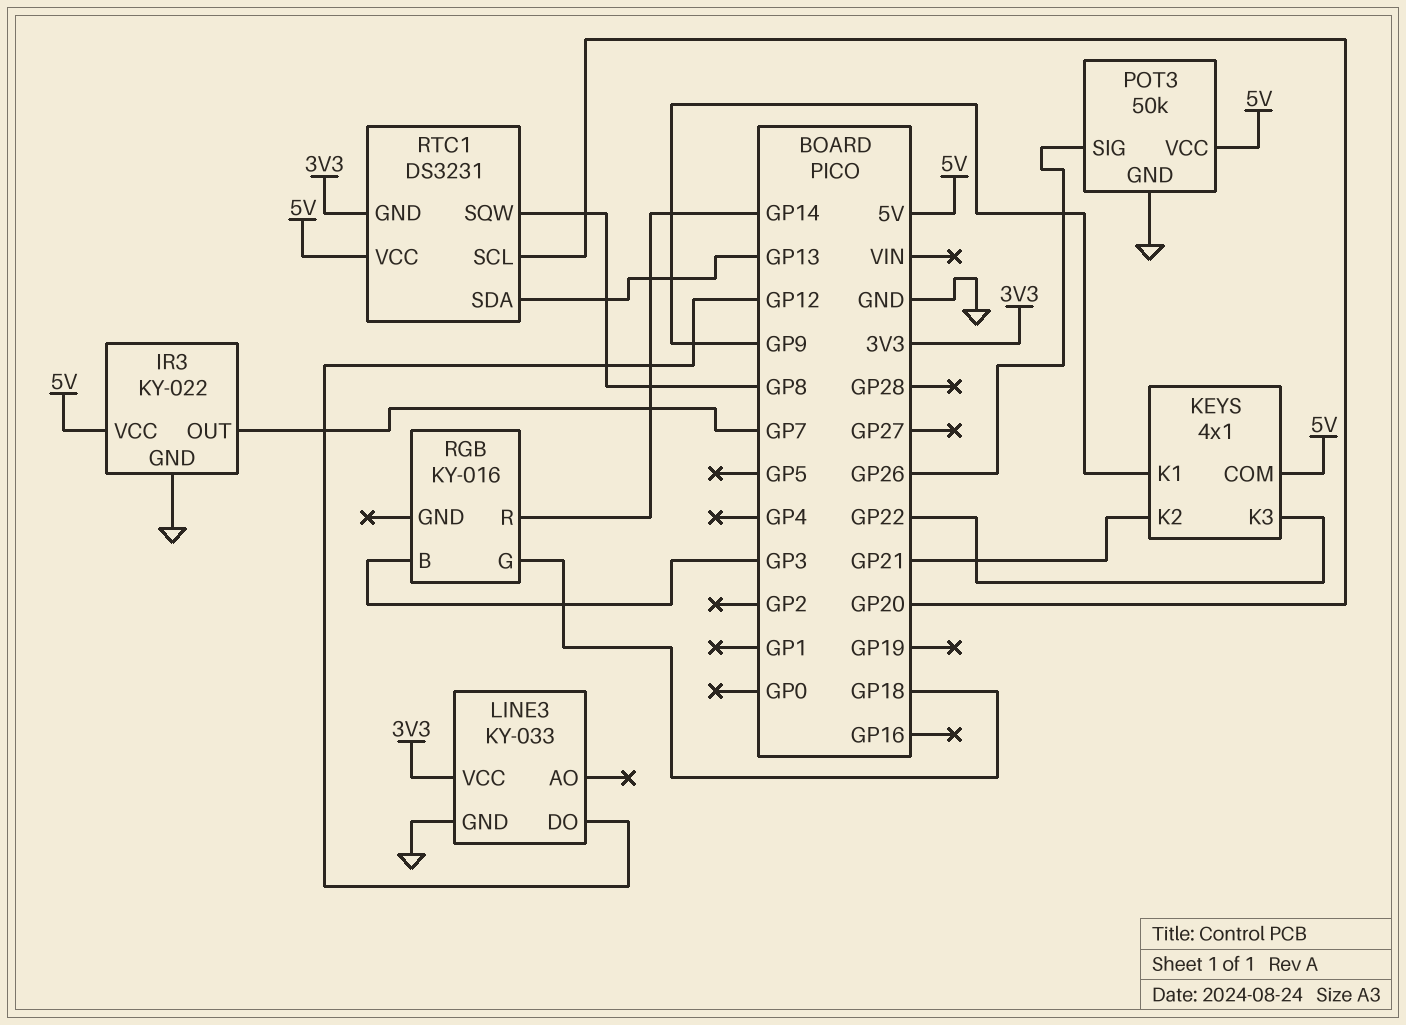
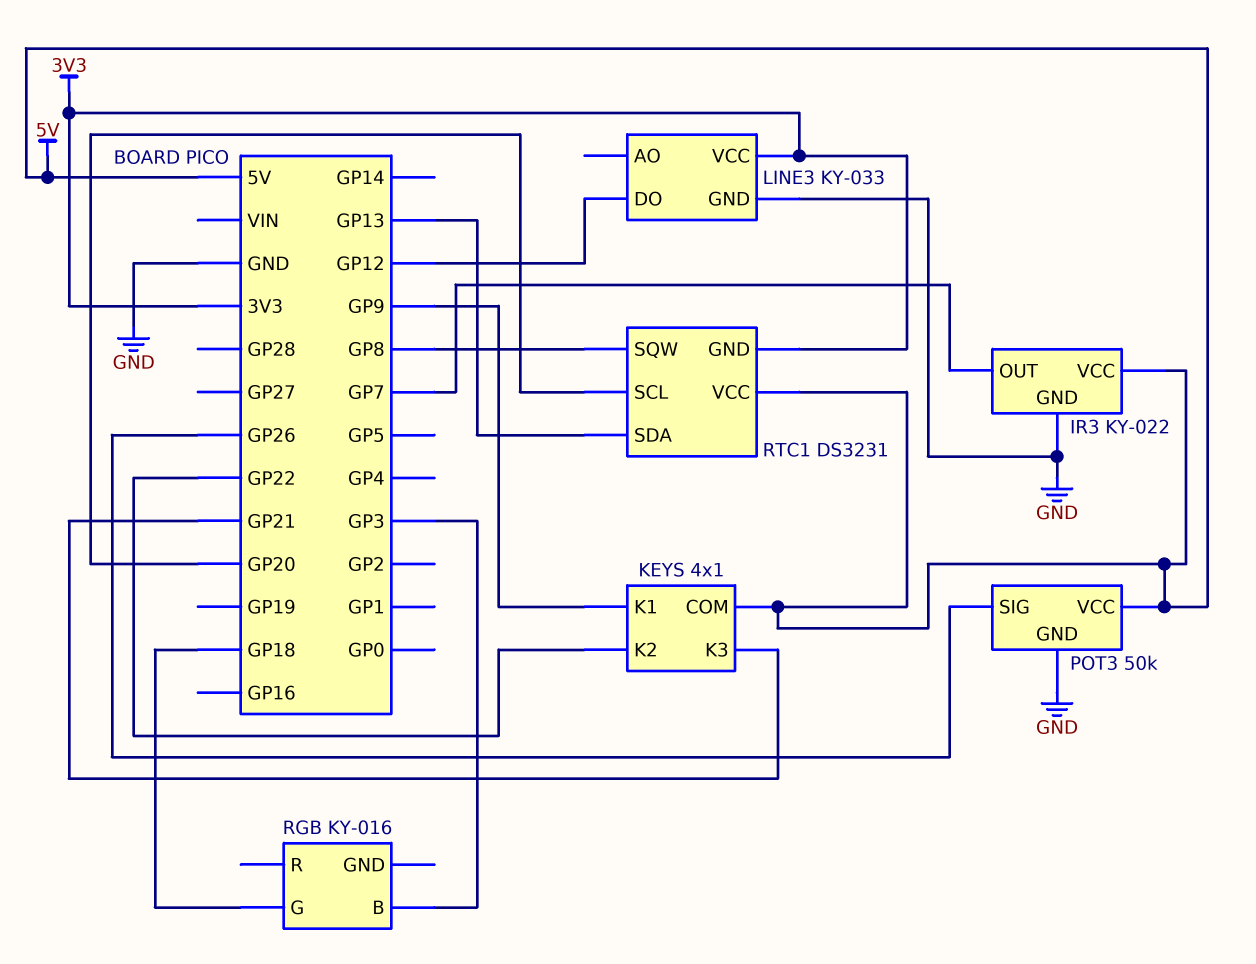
KEYS pin K2: GP21 -> GP22
KEYS pin K3: GP22 -> GP21
RGB pin R: GP14 -> none

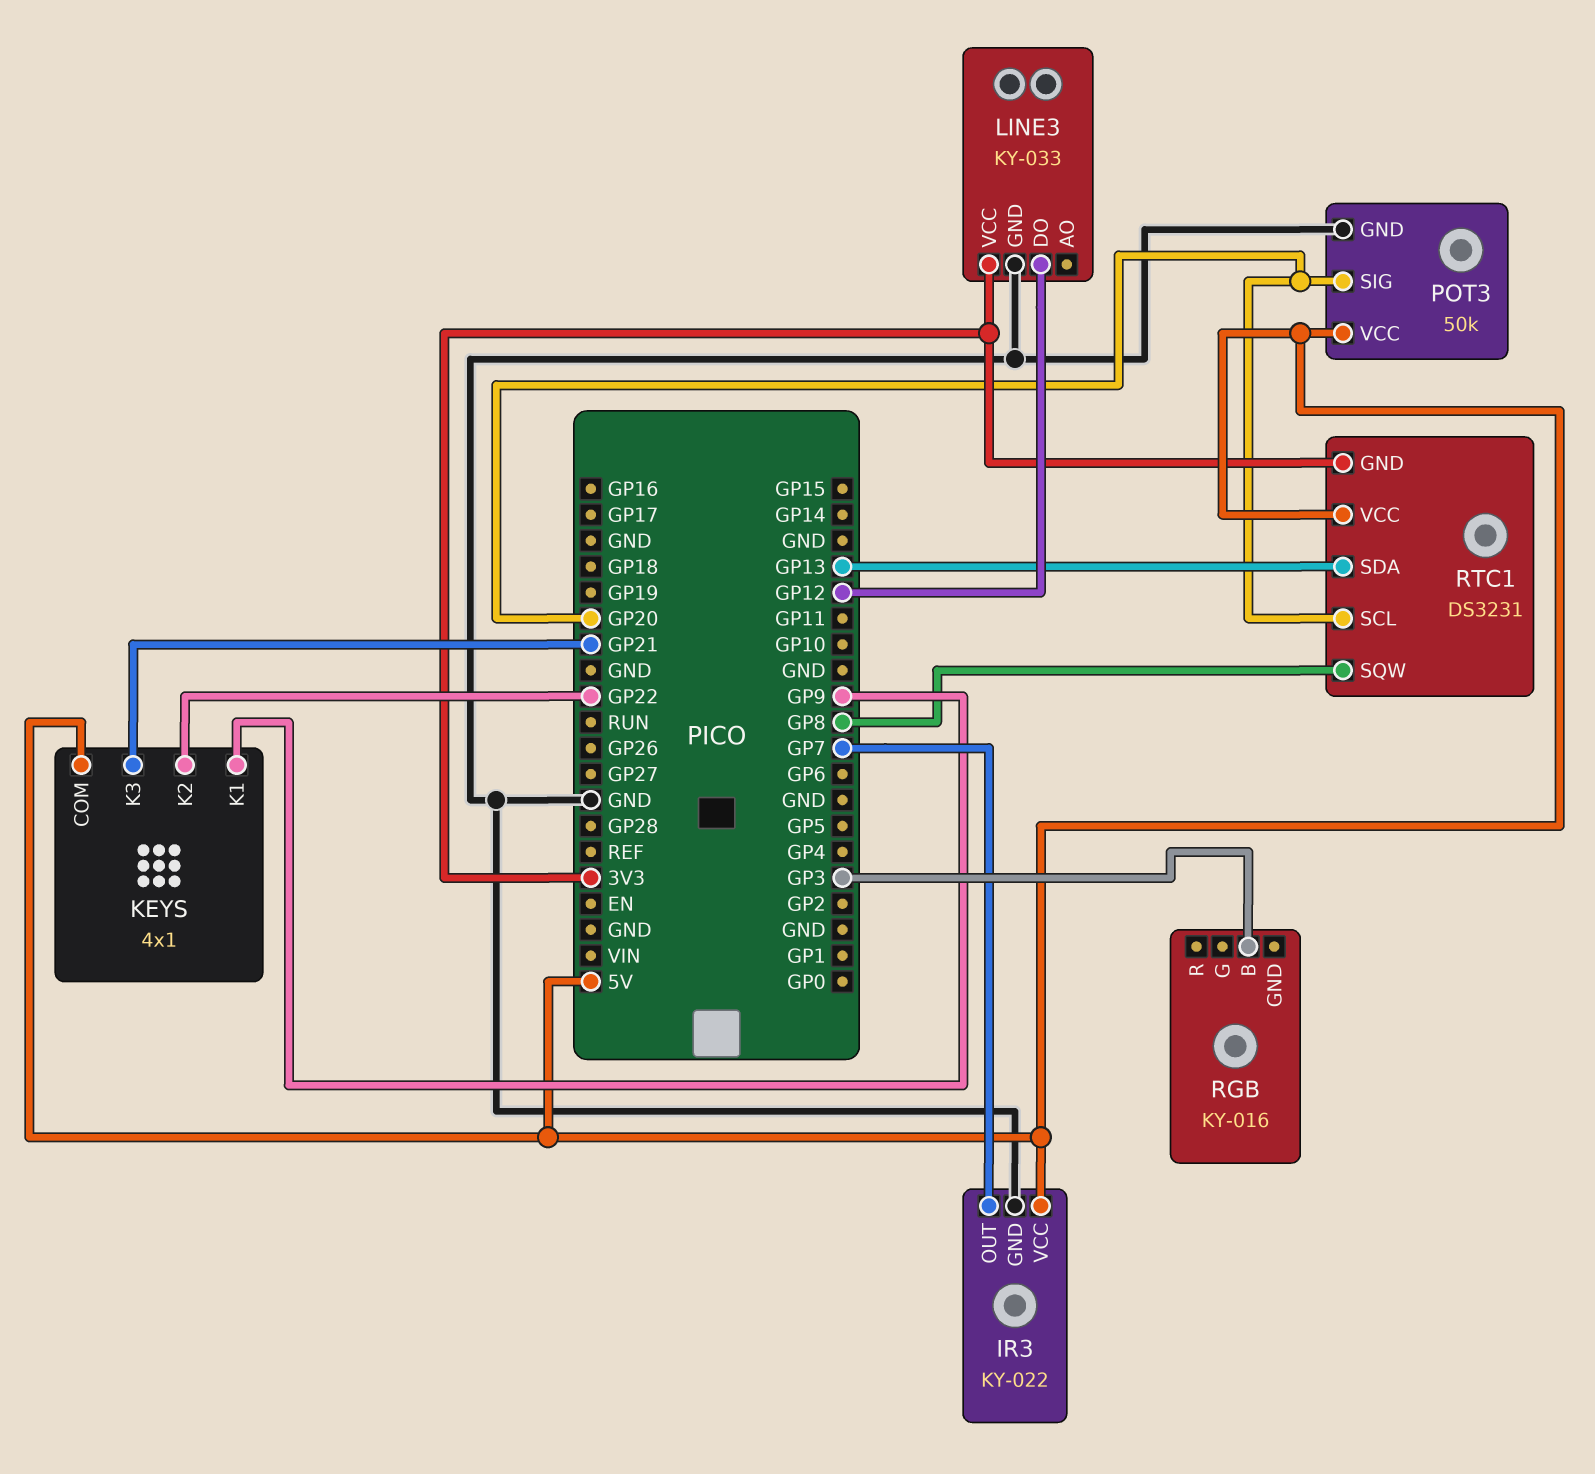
POT3 pin SIG: GP26 -> GP20
RGB pin G: GP18 -> none

